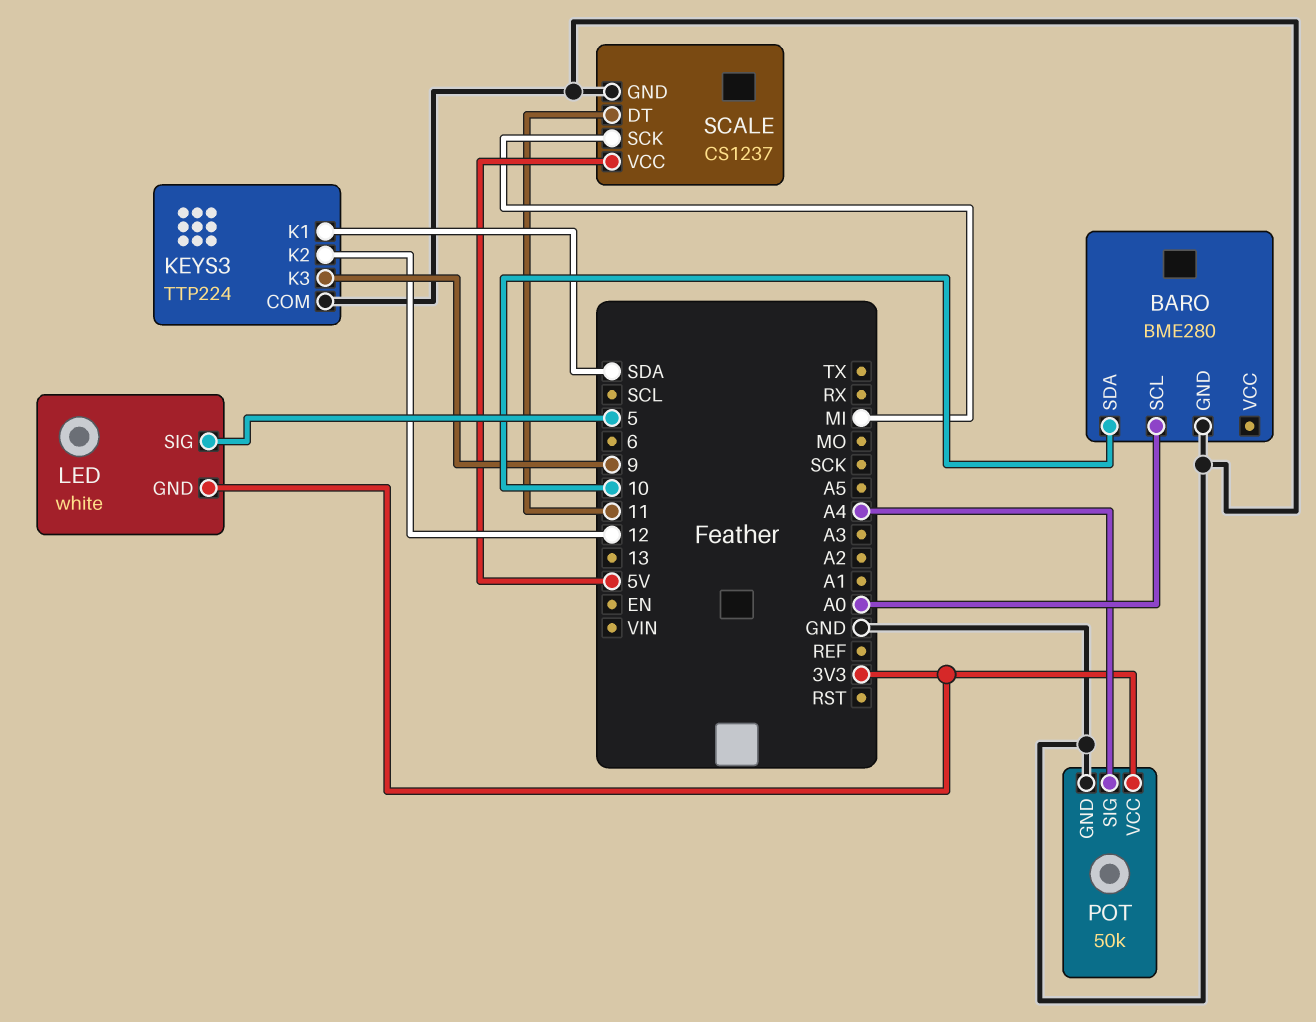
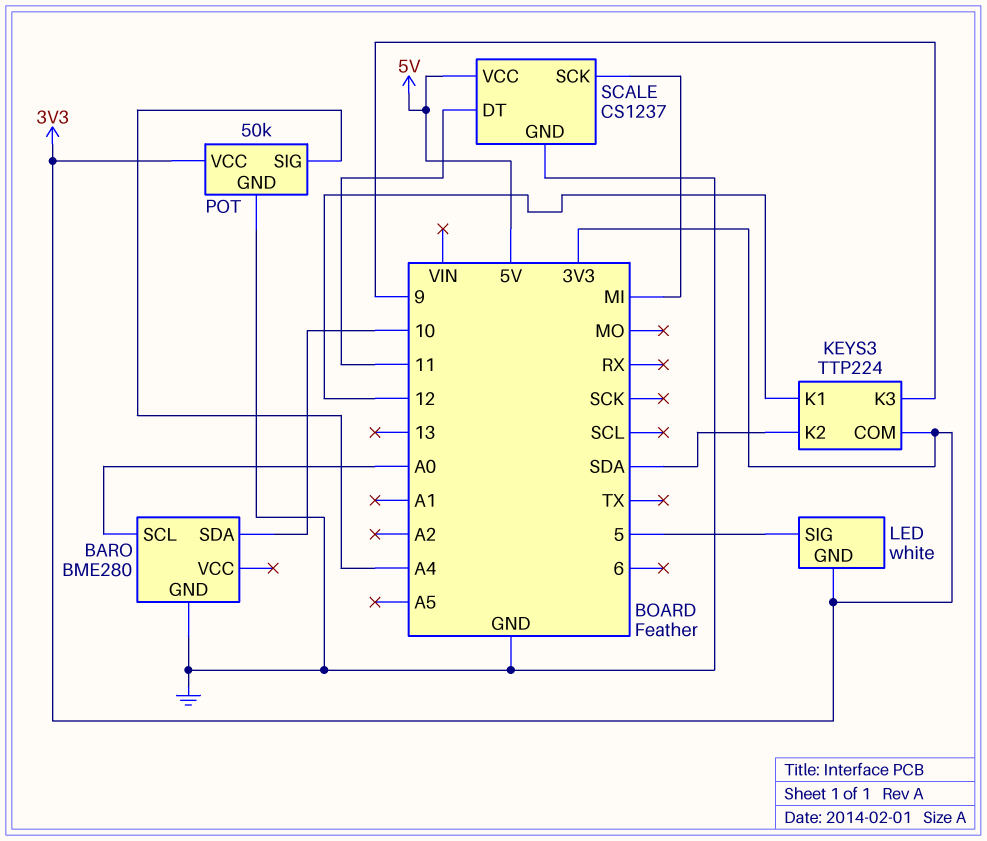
KEYS3 pin COM: GND -> 3V3
KEYS3 pin K1: SDA -> 12
KEYS3 pin K2: 12 -> SDA

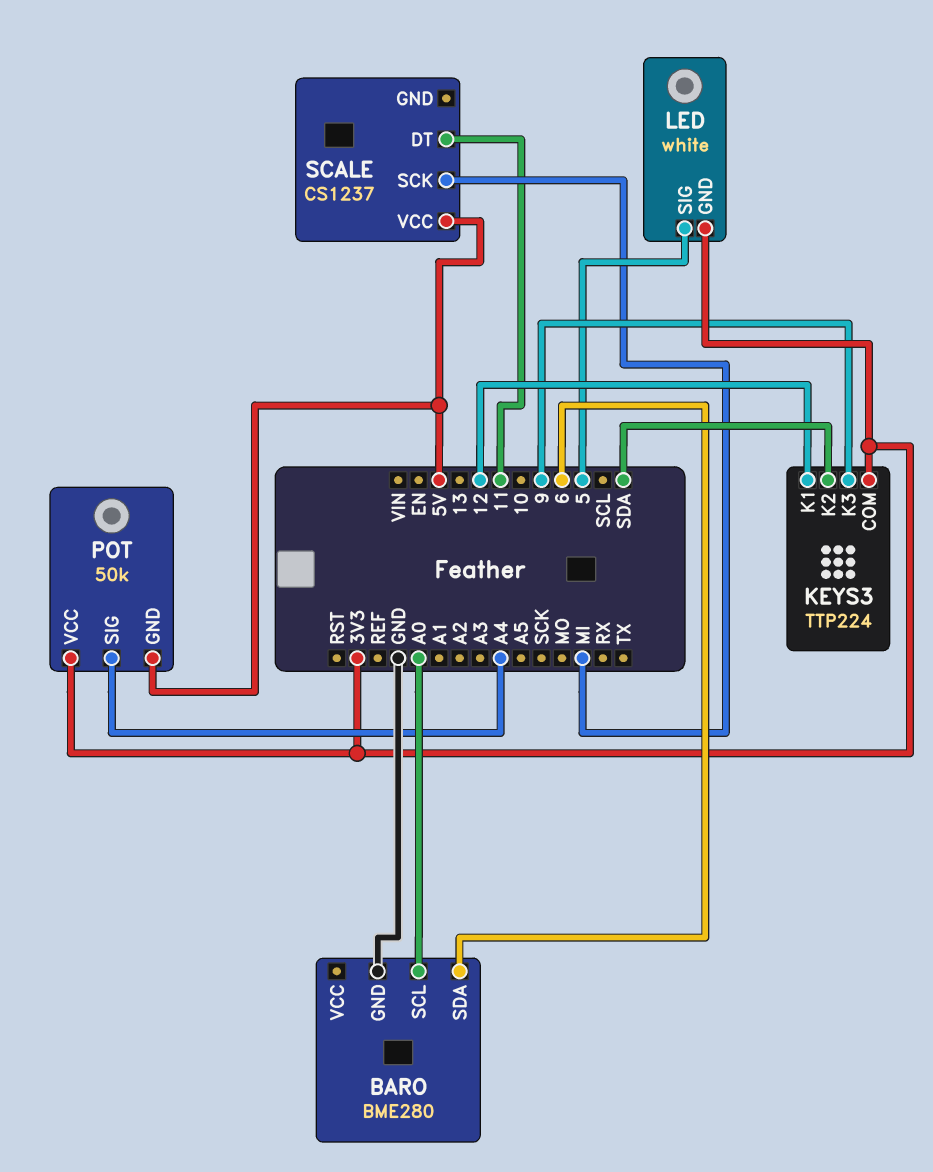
BARO pin SDA: 10 -> 6
POT pin GND: GND -> 5V
SCALE pin GND: GND -> none

